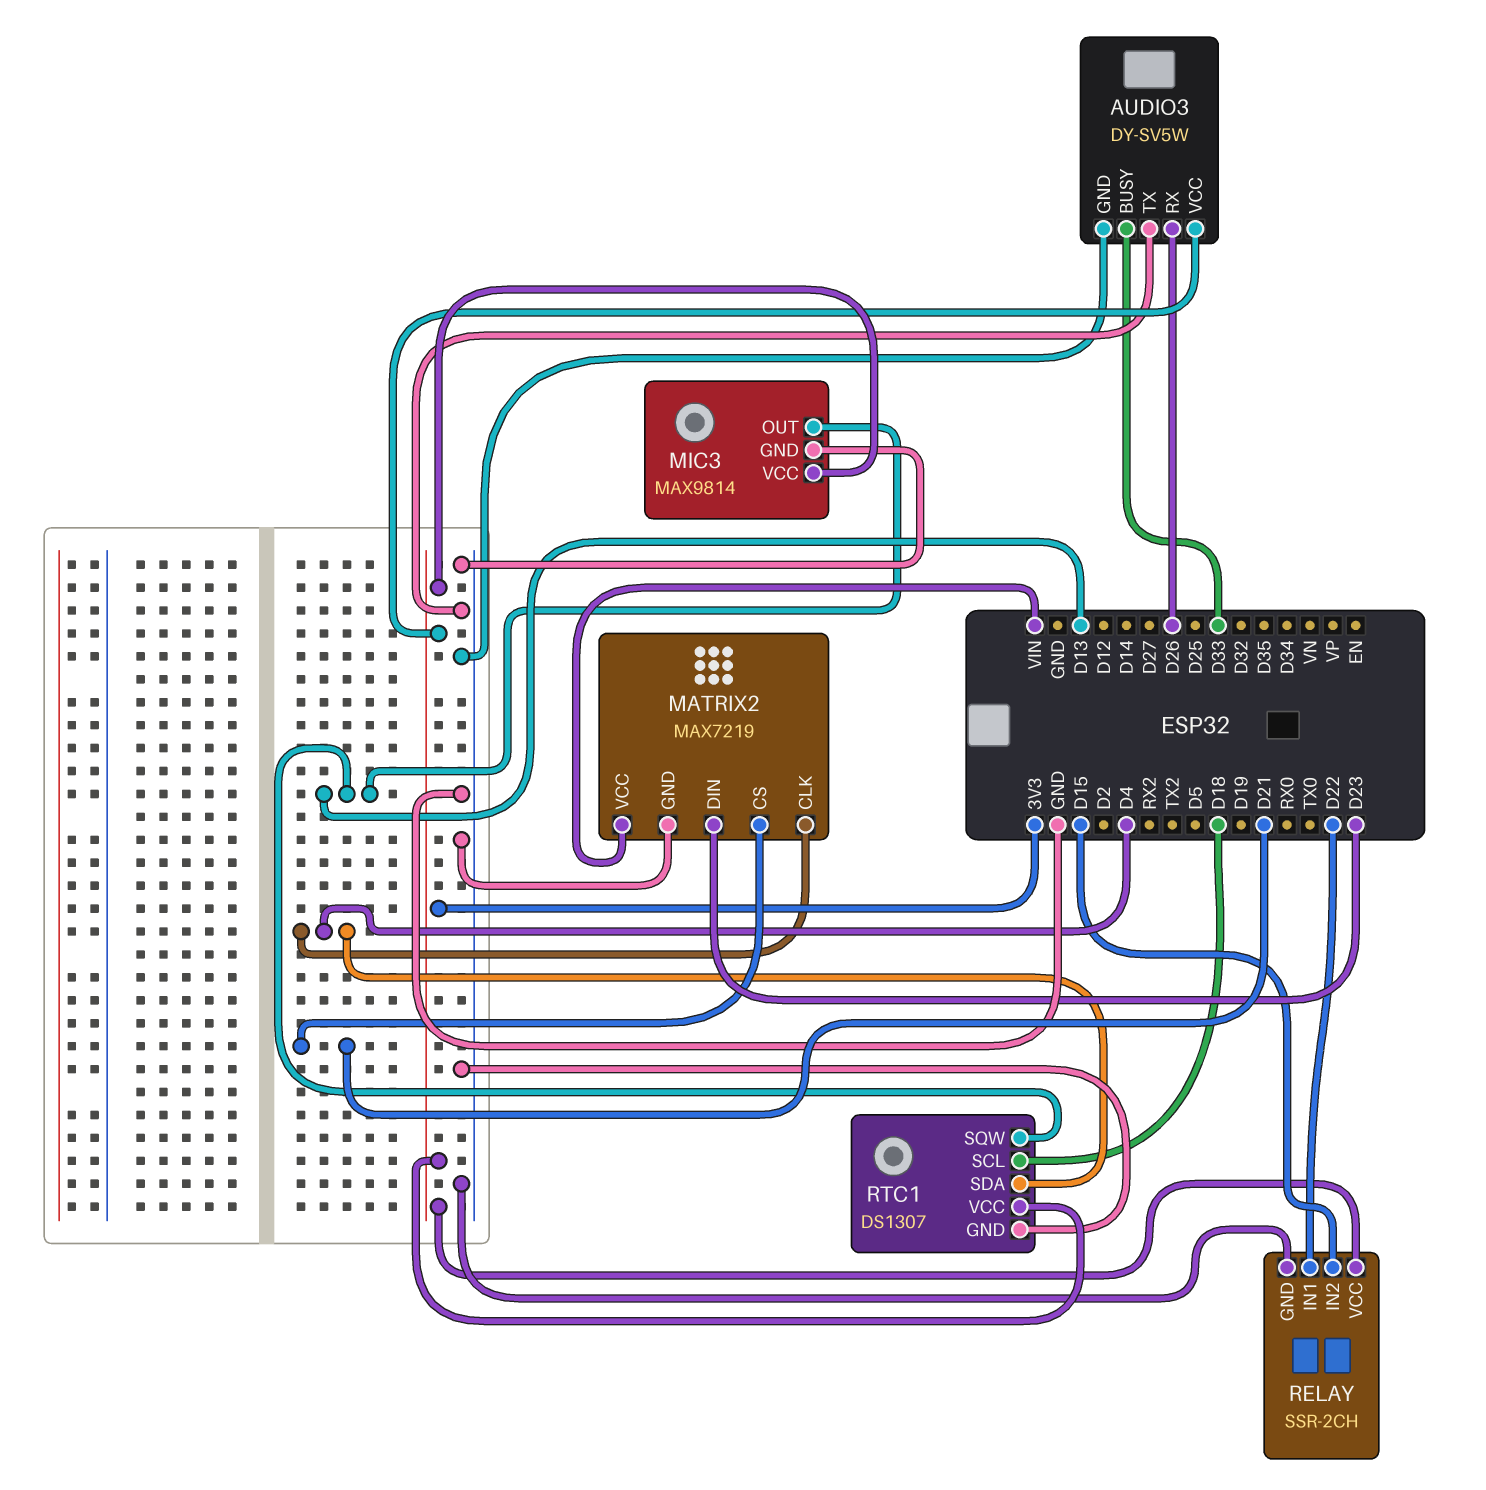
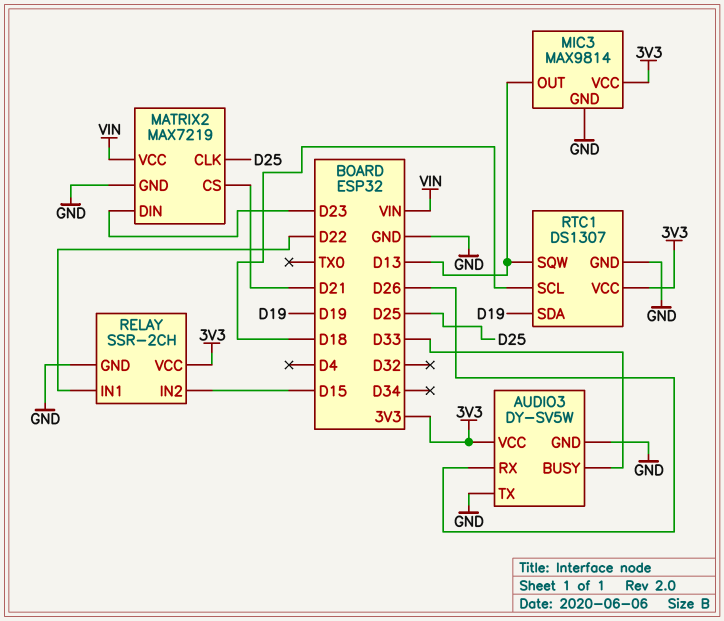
MATRIX2 pin CLK: D4 -> D25
RTC1 pin SDA: D4 -> D19

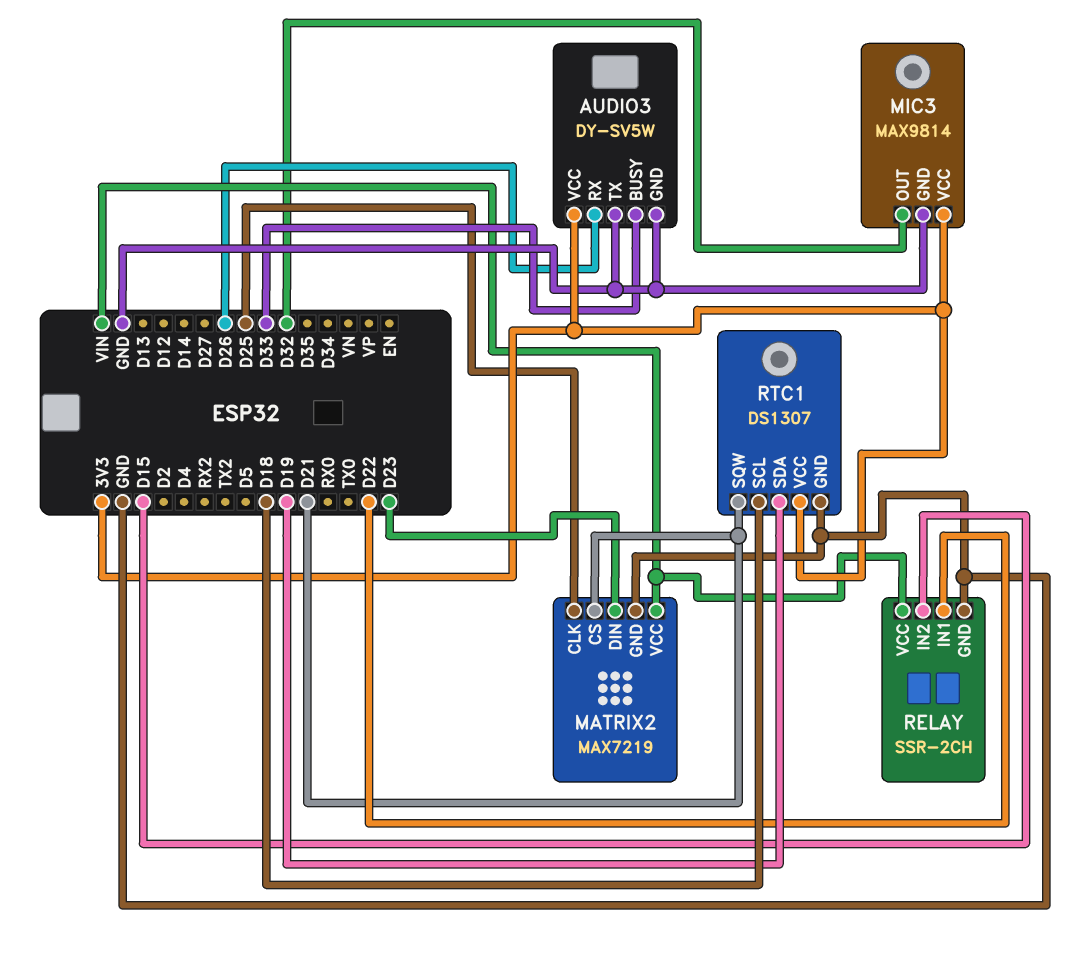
MIC3 pin OUT: D13 -> D32
RELAY pin VCC: 3V3 -> VIN
RTC1 pin SQW: D13 -> D21

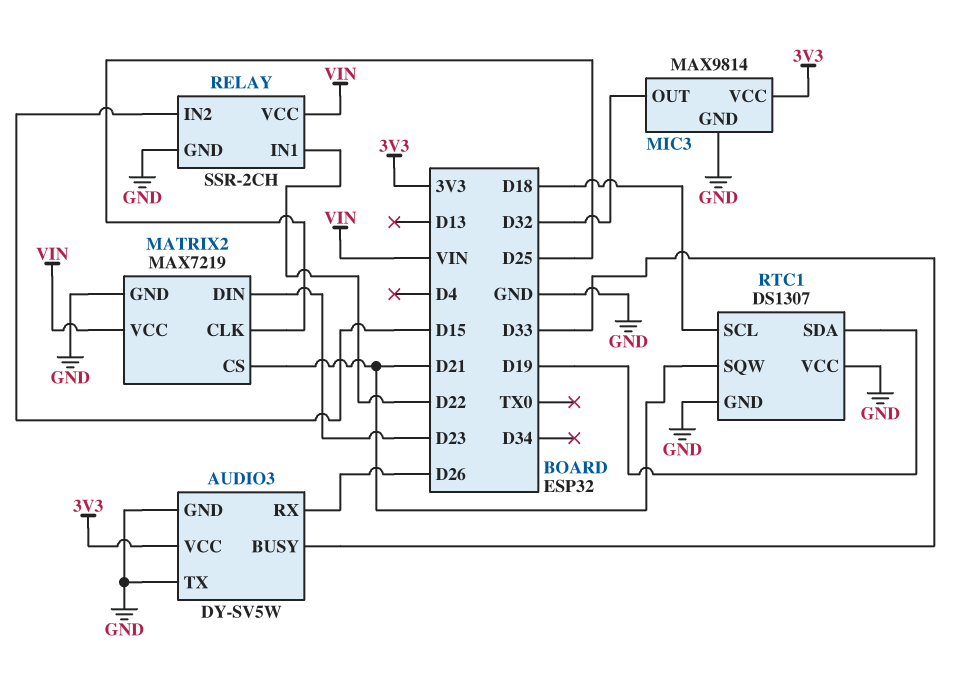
RTC1 pin VCC: 3V3 -> GND

